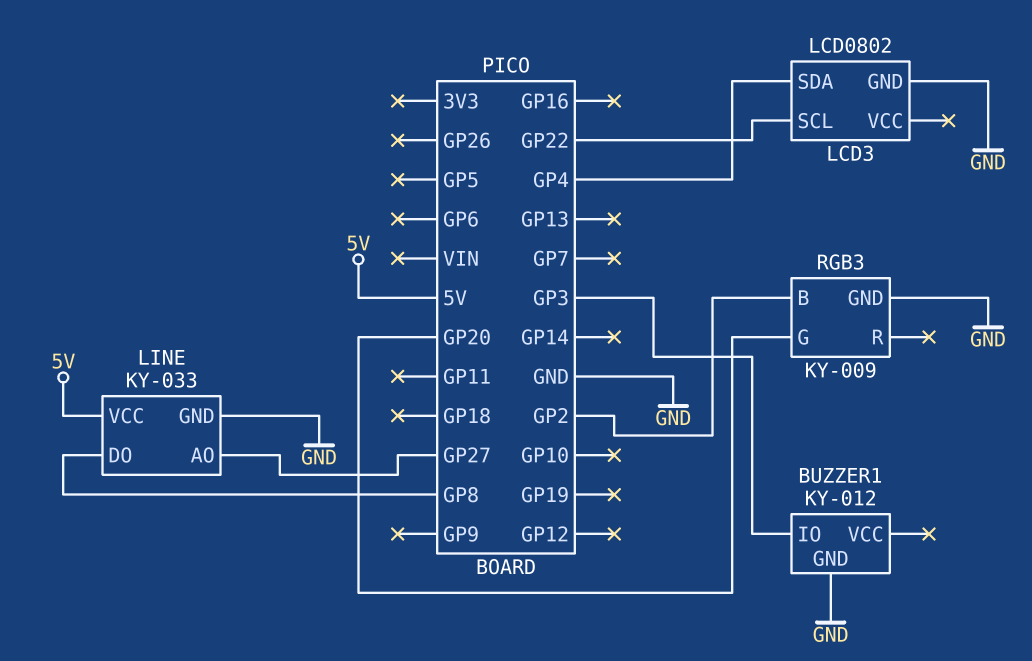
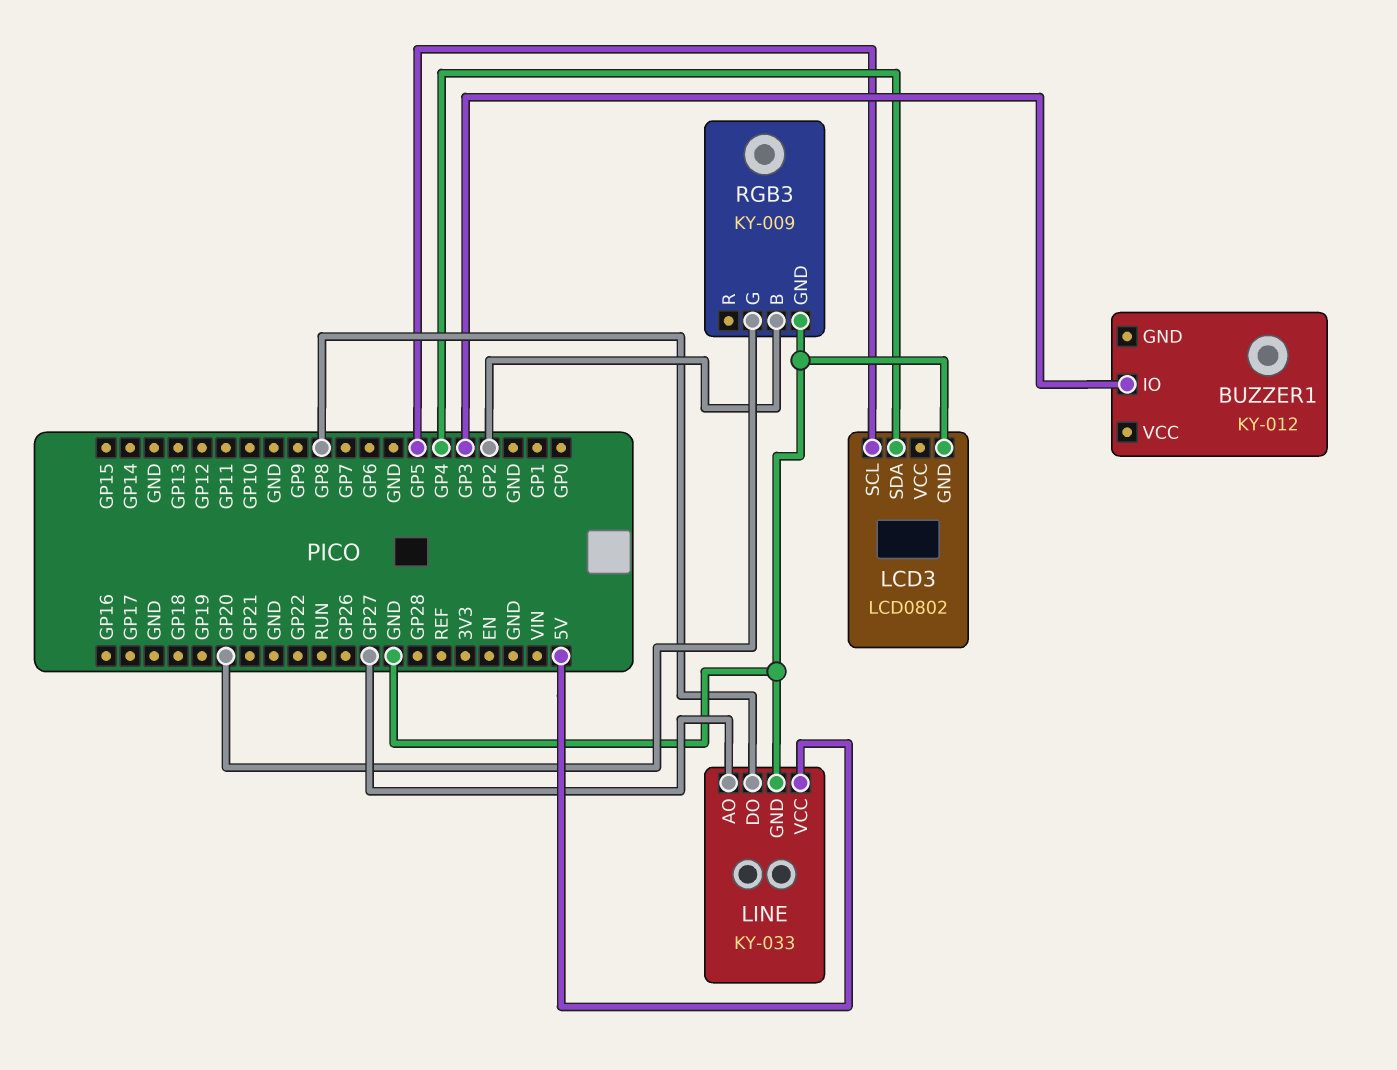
BUZZER1 pin GND: GND -> none
LCD3 pin SCL: GP22 -> GP5

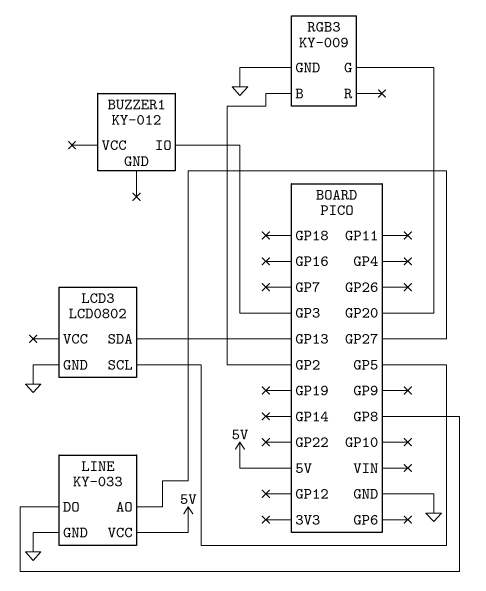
LCD3 pin SDA: GP4 -> GP13

